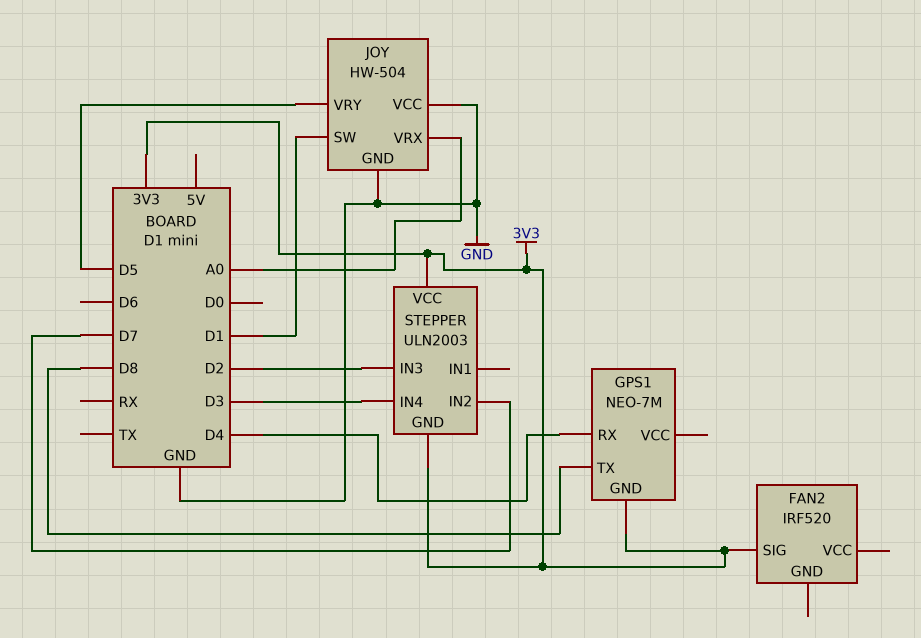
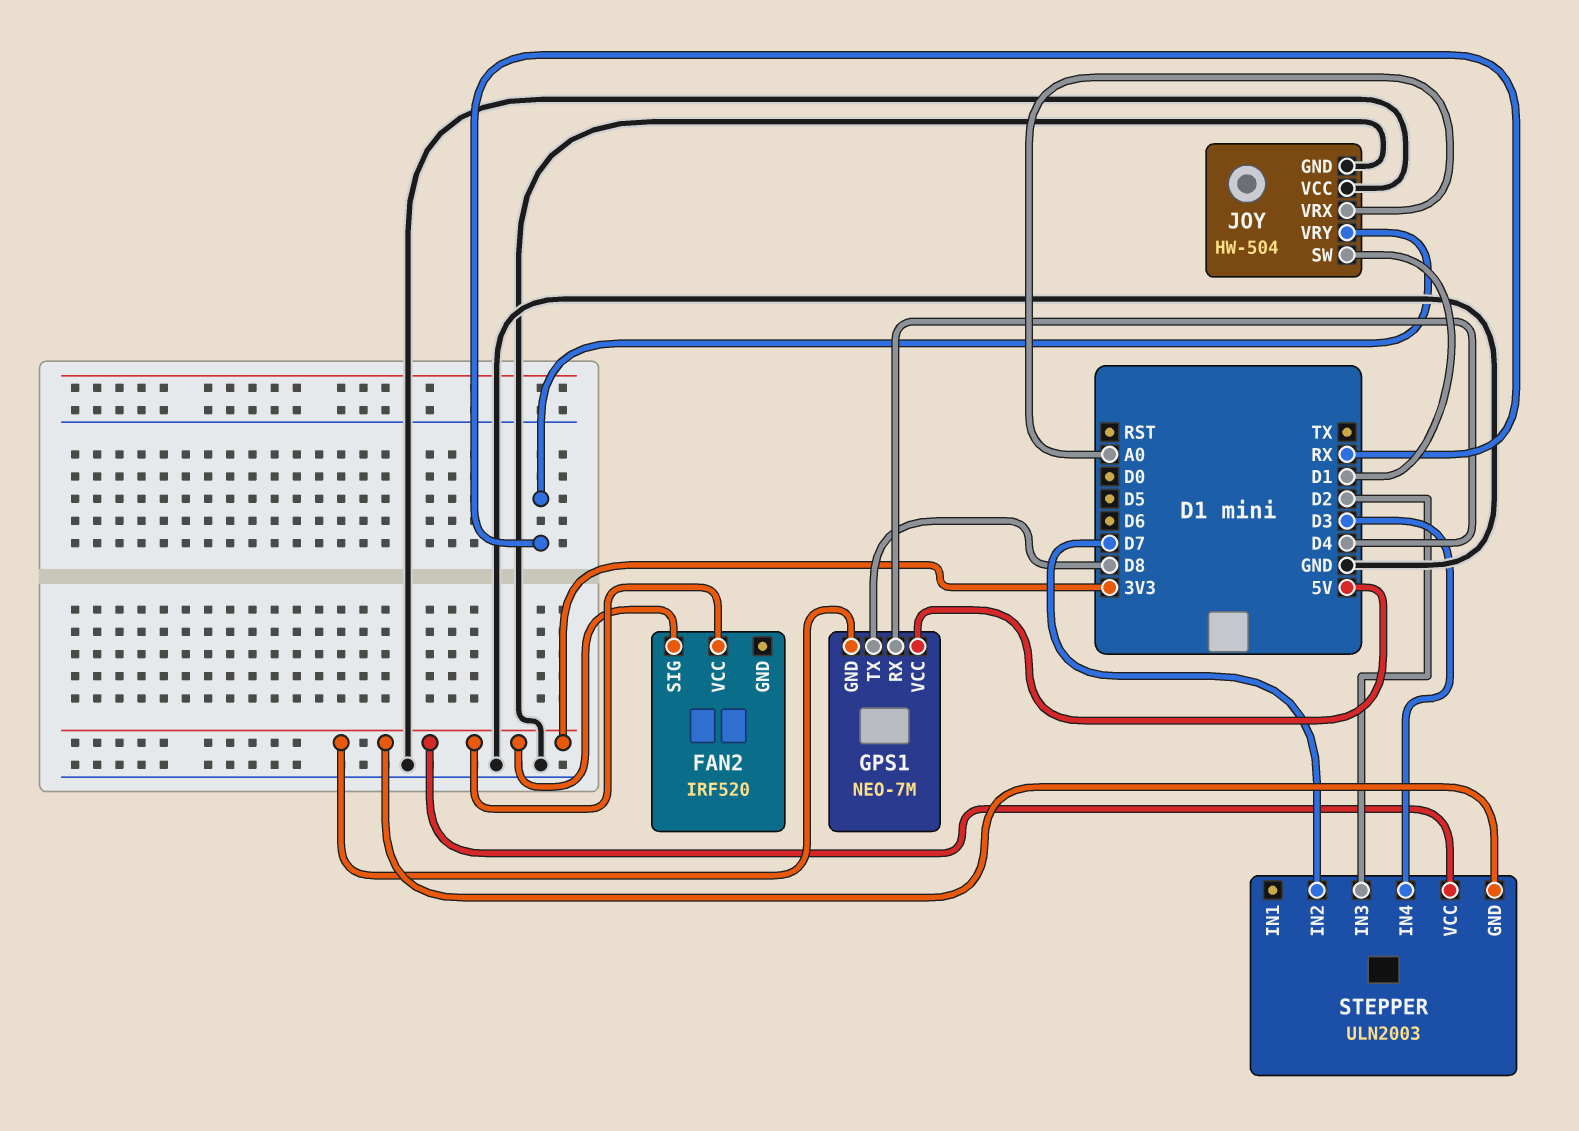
FAN2 pin VCC: none -> 3V3
GPS1 pin VCC: none -> 5V
JOY pin VRY: D5 -> RX

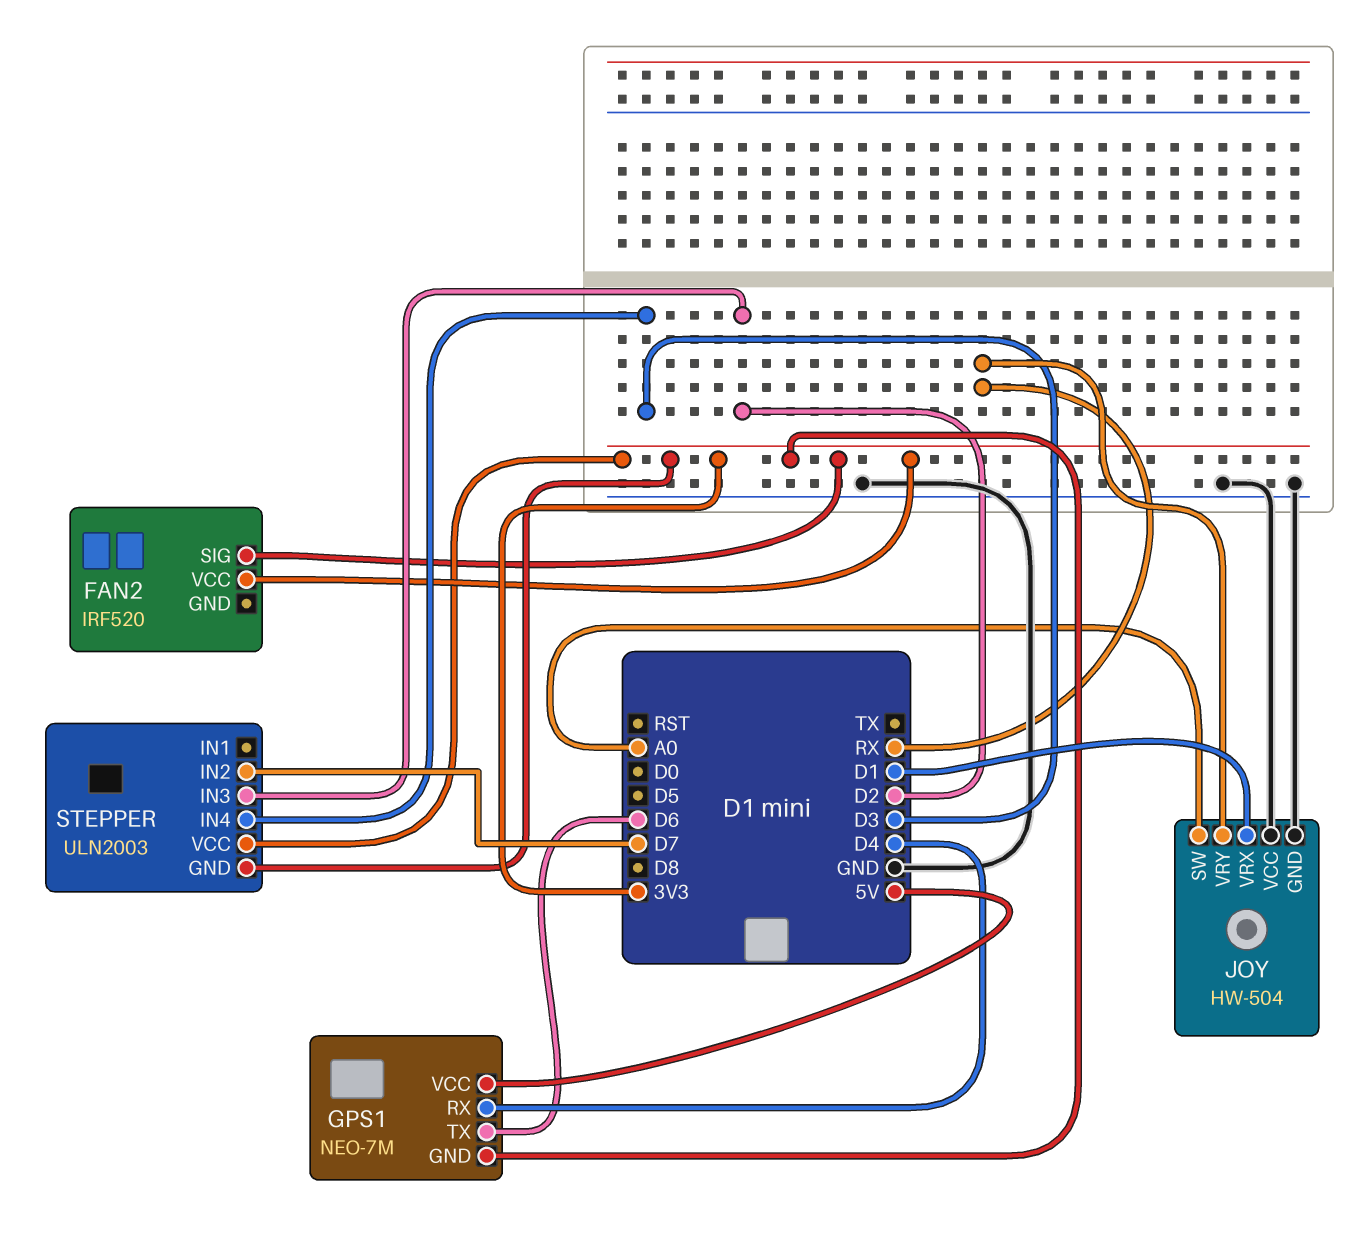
GPS1 pin TX: D8 -> D6
JOY pin SW: D1 -> A0
JOY pin VRX: A0 -> D1

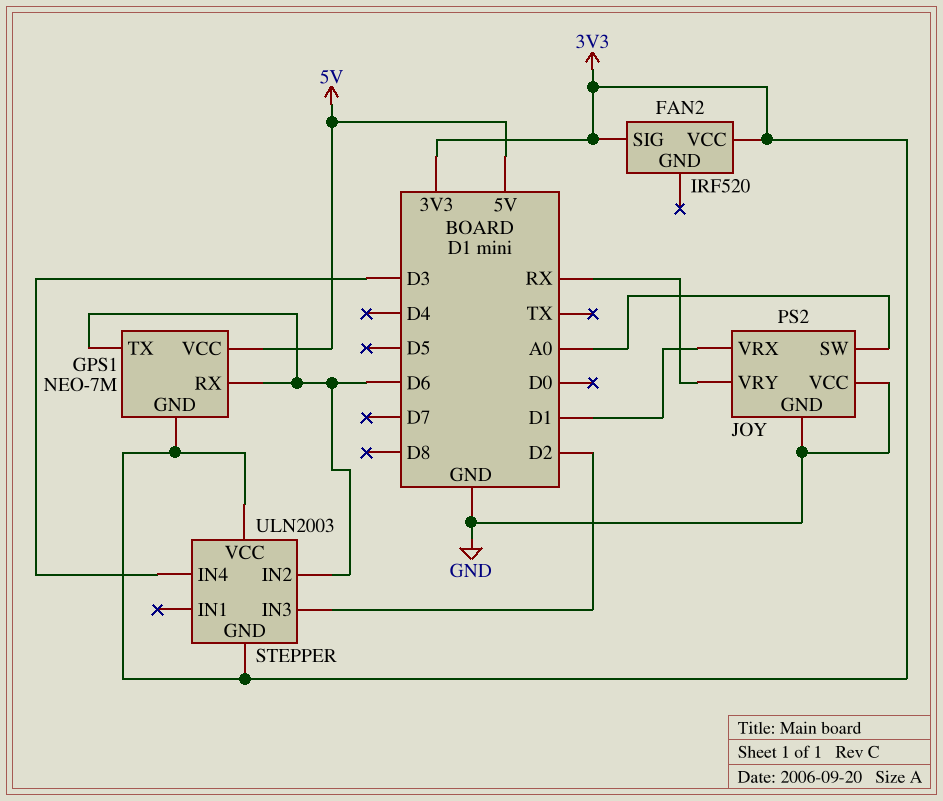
GPS1 pin RX: D4 -> D6
JOY: HW-504 -> PS2
STEPPER pin IN2: D7 -> D6

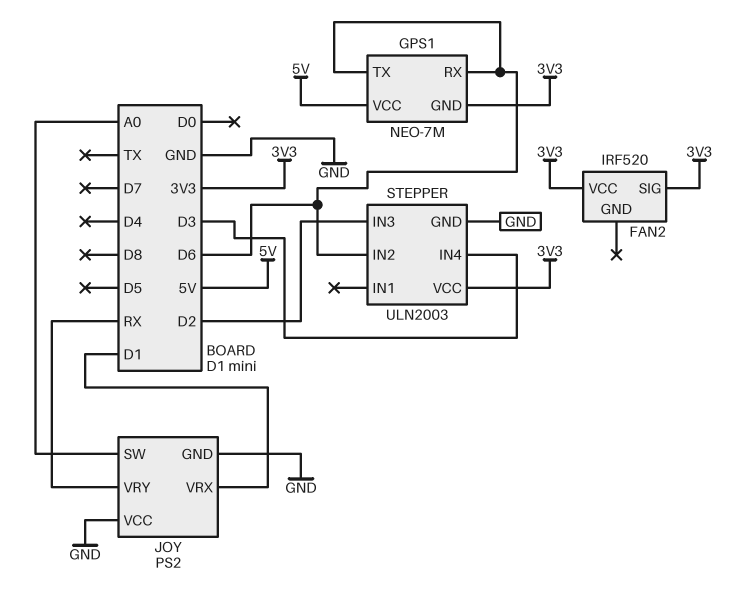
STEPPER pin GND: 3V3 -> GND

